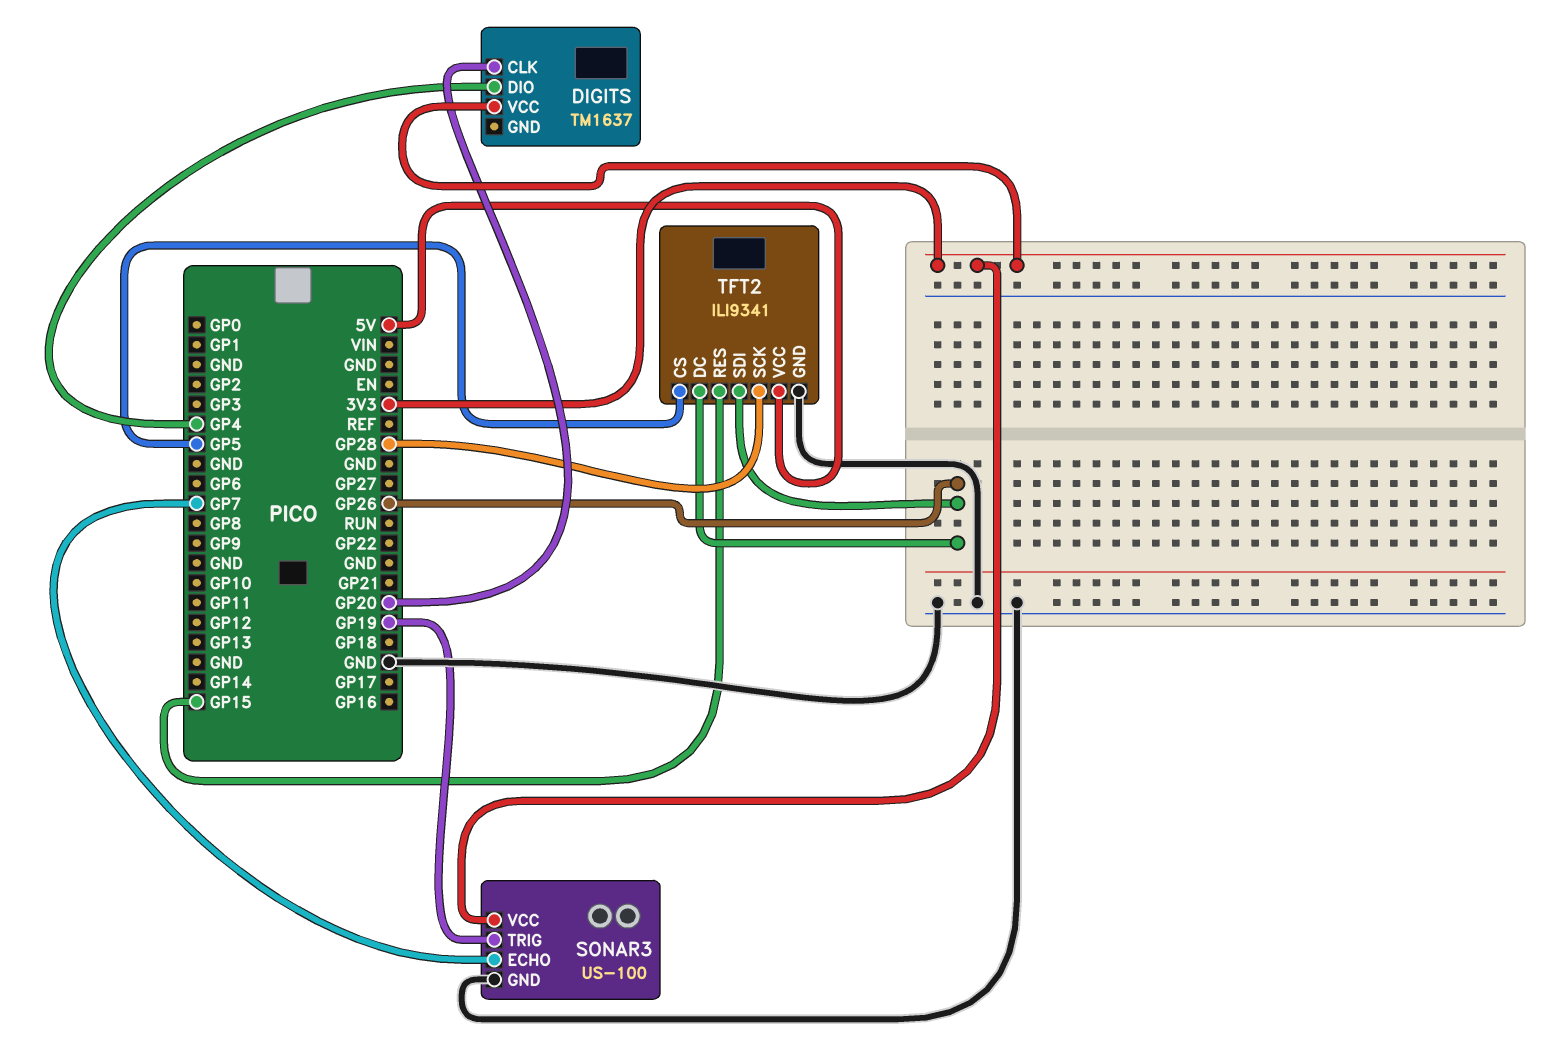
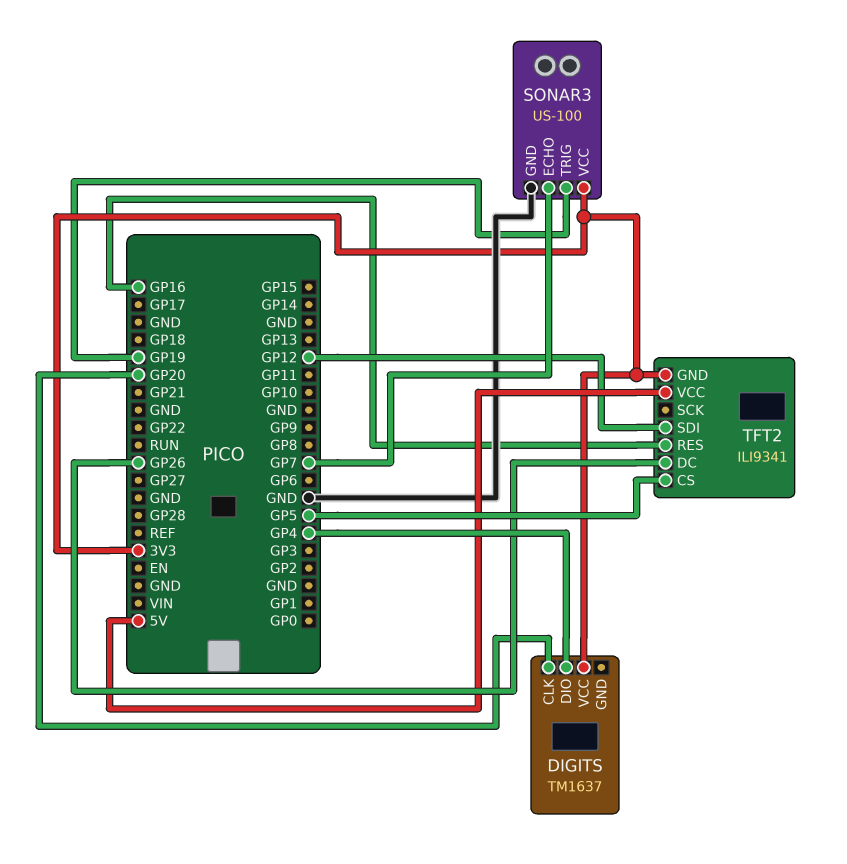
TFT2 pin GND: GND -> 3V3
TFT2 pin RES: GP15 -> GP16
TFT2 pin SCK: GP28 -> none
TFT2 pin SDI: GP26 -> GP12

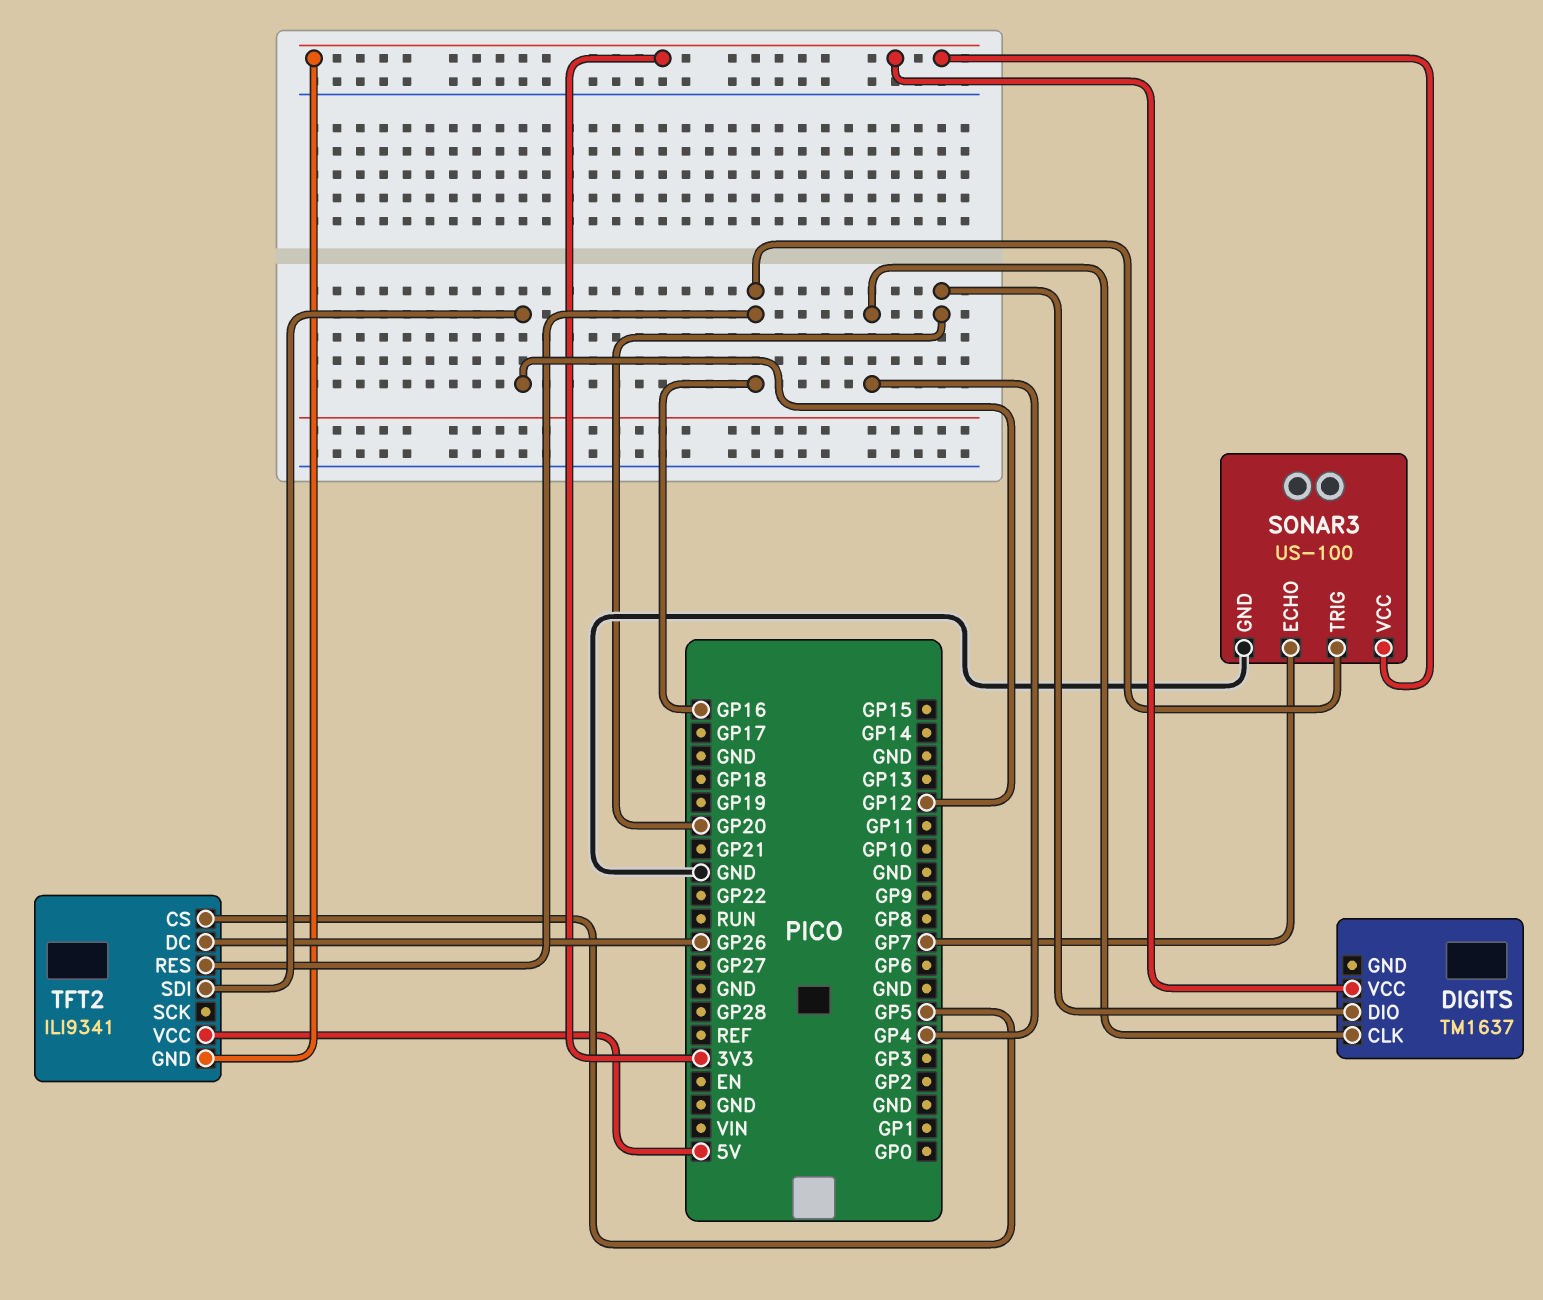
DIGITS pin CLK: GP20 -> GP4
DIGITS pin DIO: GP4 -> GP20
SONAR3 pin TRIG: GP19 -> GP16

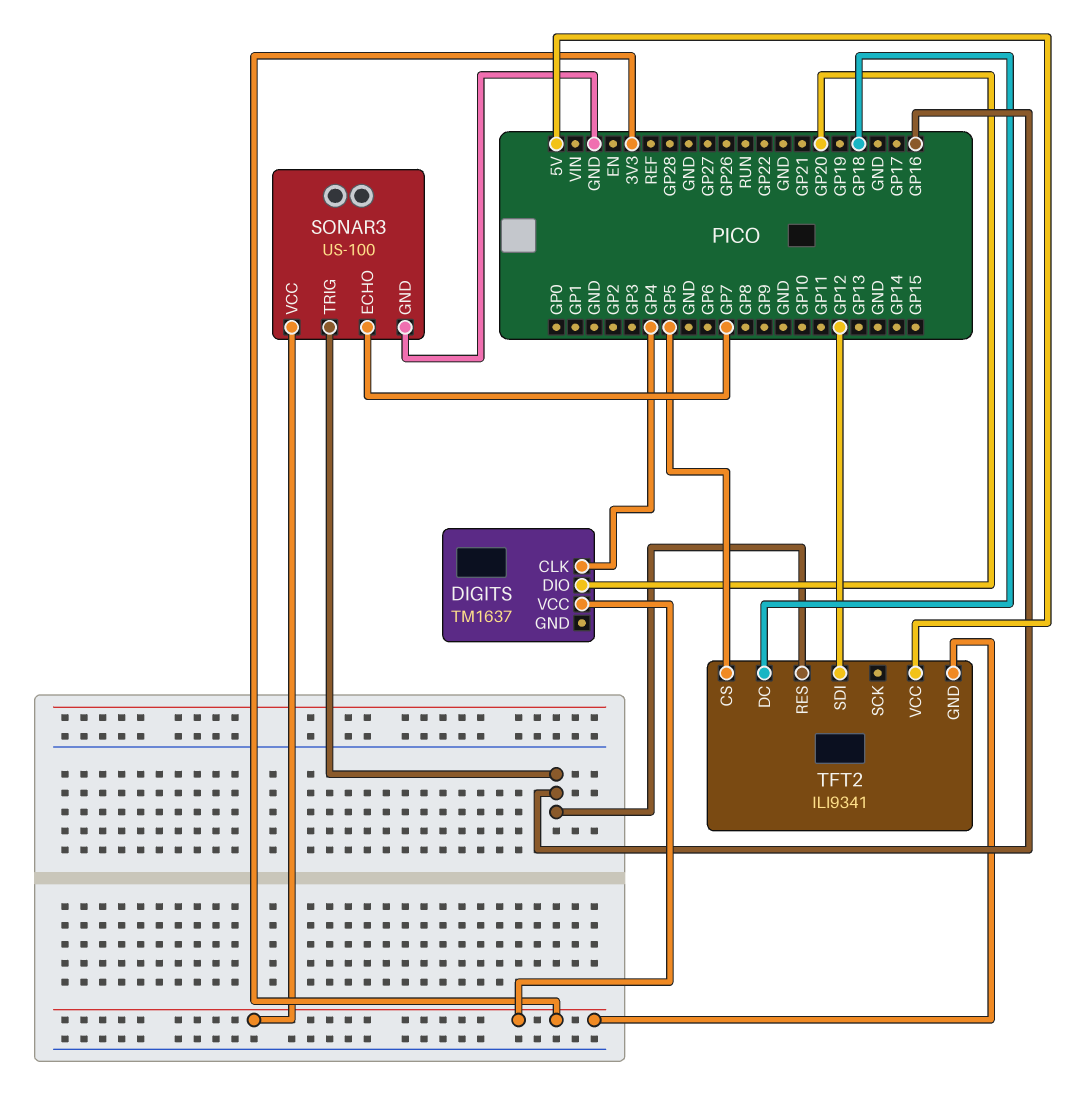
TFT2 pin DC: GP26 -> GP18

